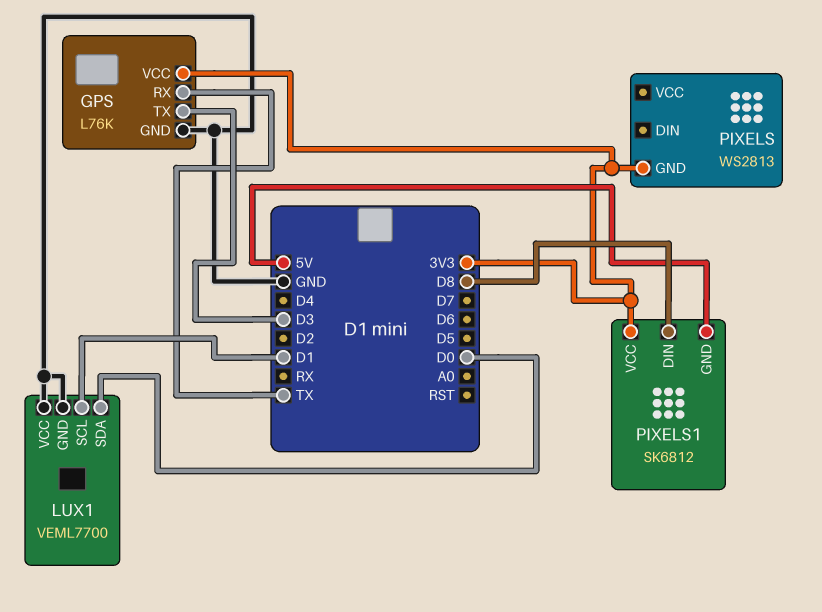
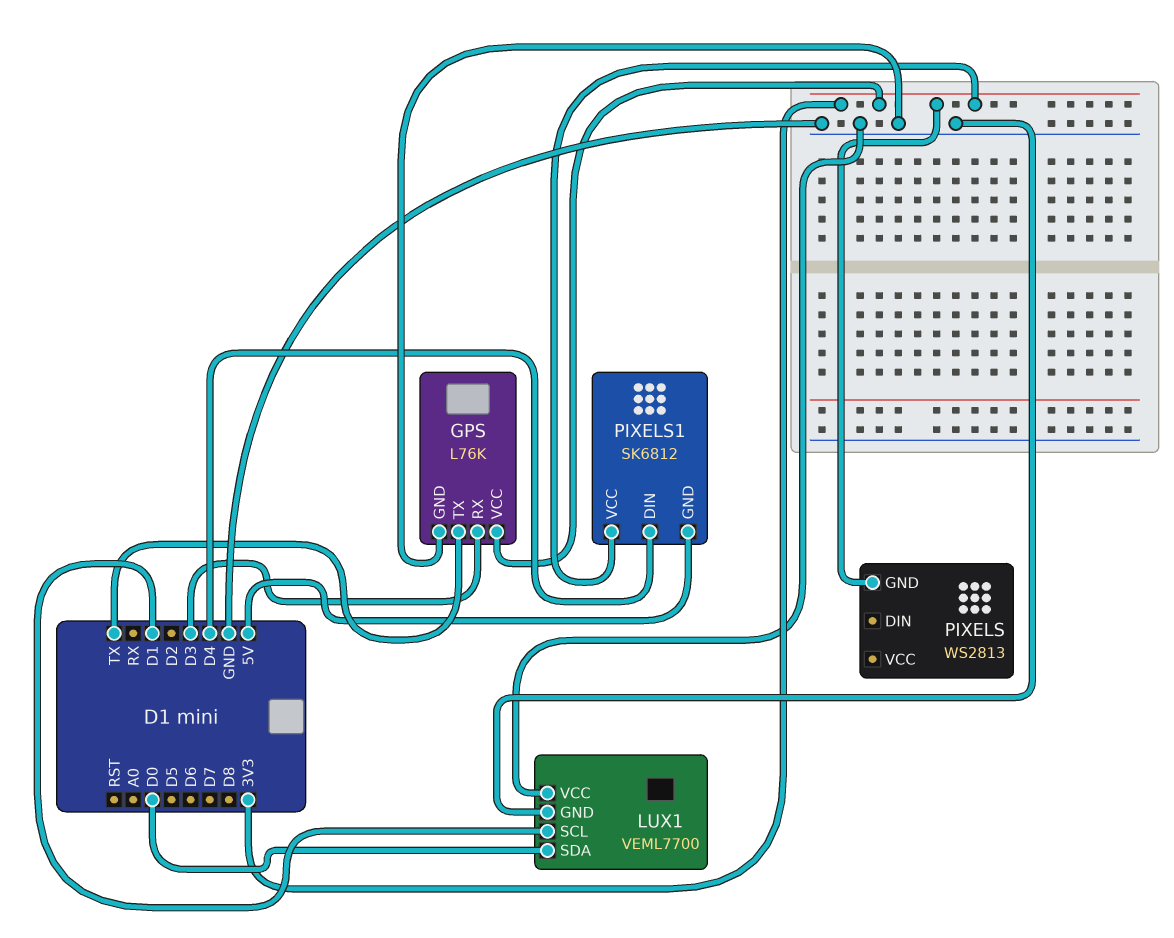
GPS pin RX: TX -> D3
GPS pin TX: D3 -> TX
PIXELS1 pin DIN: D8 -> D4

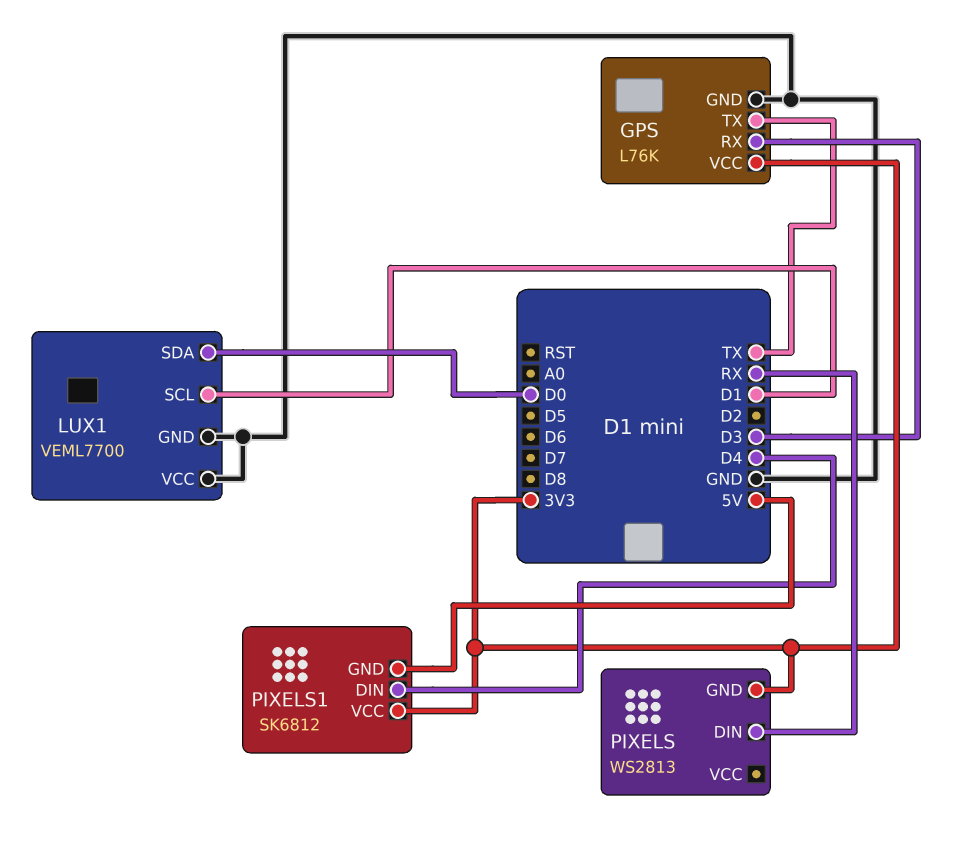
PIXELS pin DIN: none -> RX

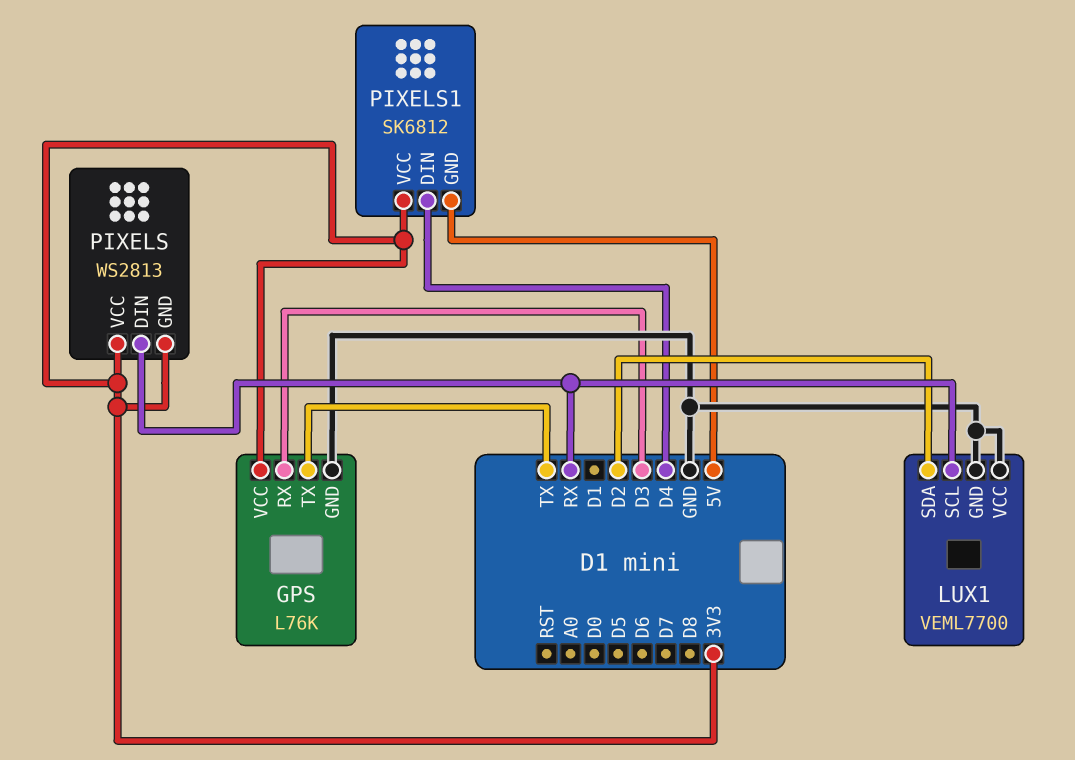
LUX1 pin SCL: D1 -> RX
LUX1 pin SDA: D0 -> D2
PIXELS pin VCC: none -> 3V3

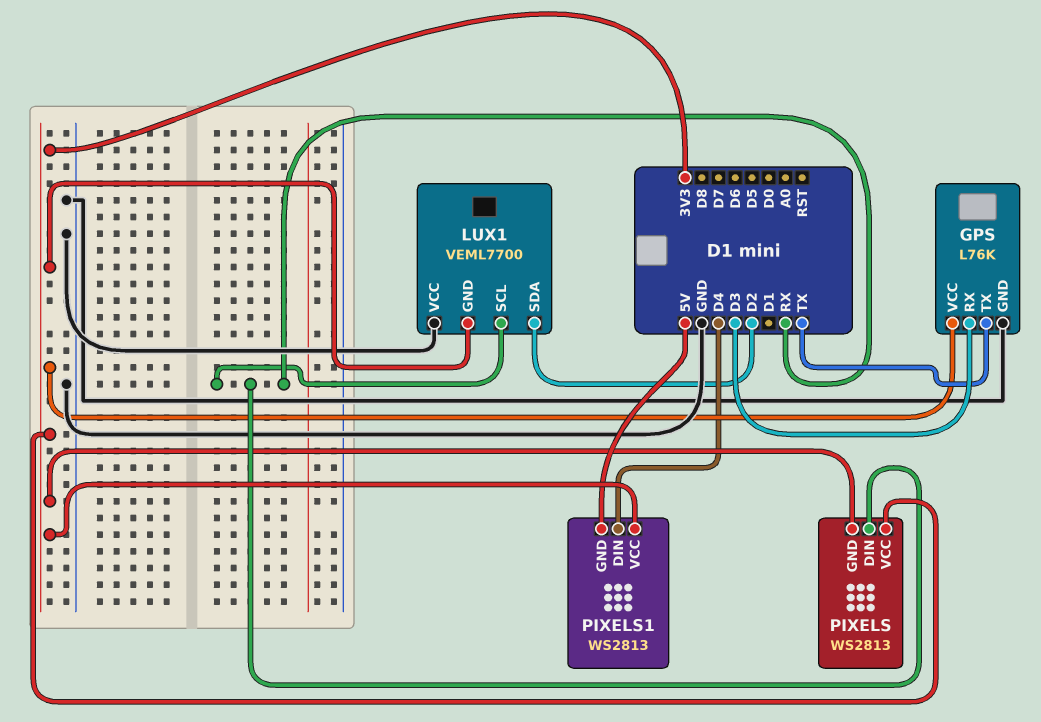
LUX1 pin GND: GND -> 3V3
PIXELS1: SK6812 -> WS2813

